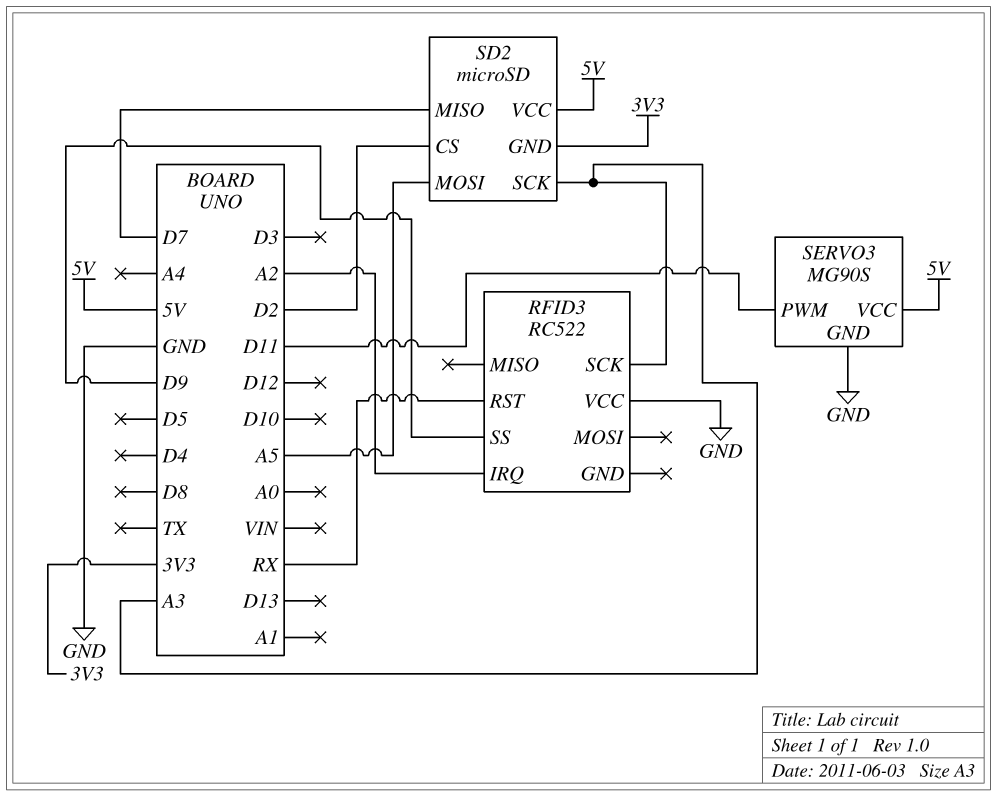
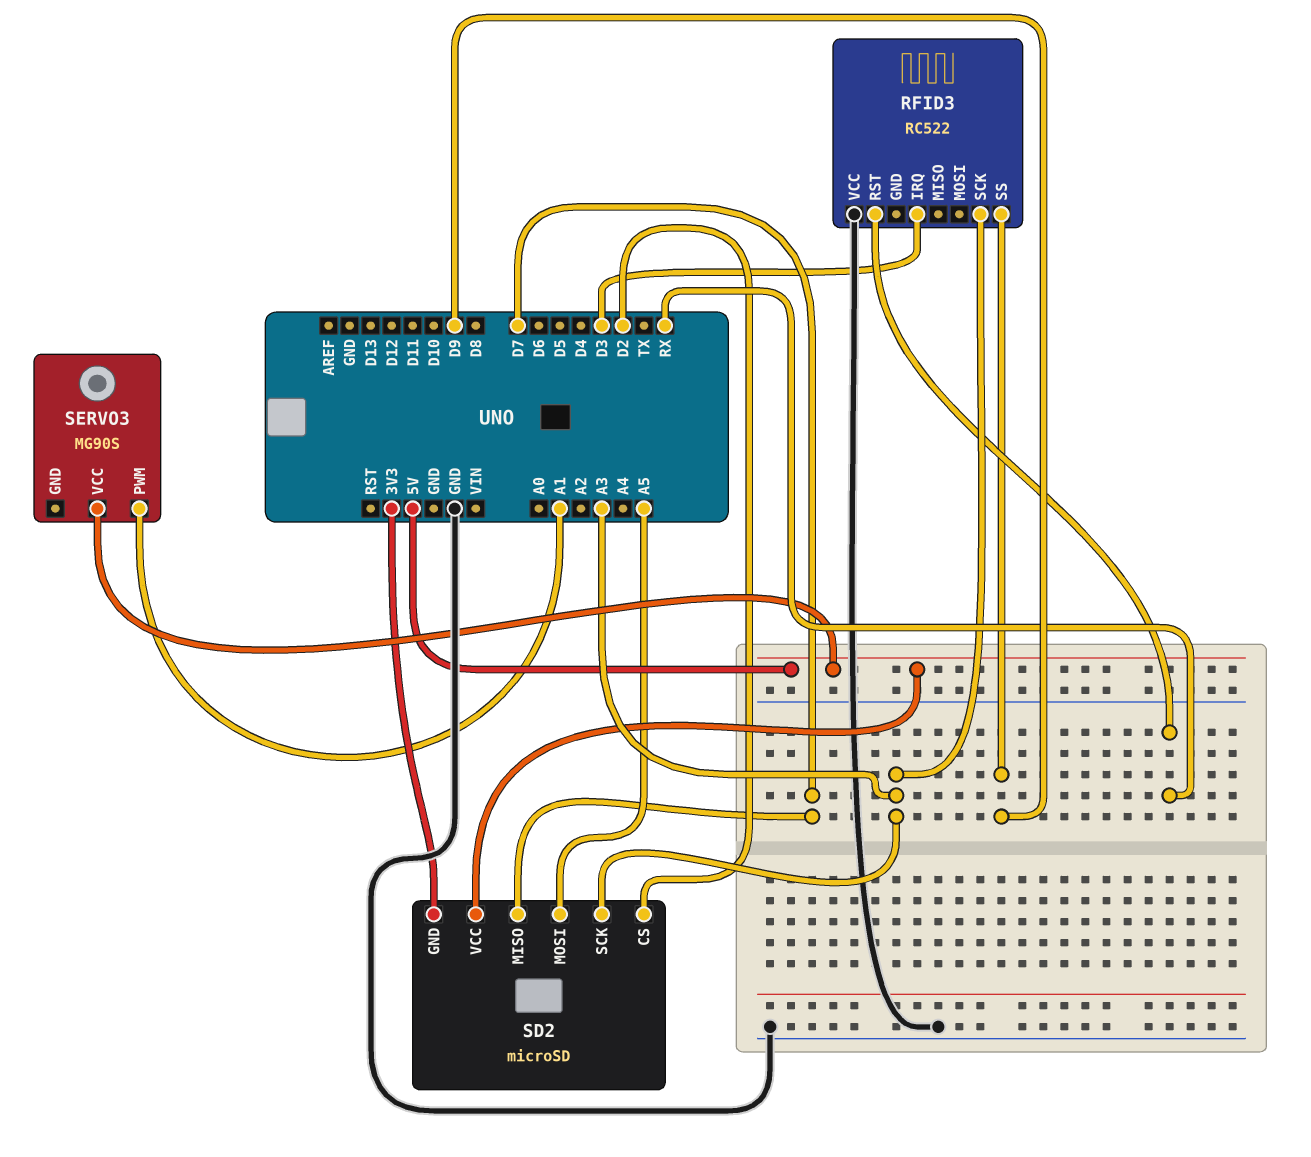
RFID3 pin IRQ: A2 -> D3
SERVO3 pin GND: GND -> none
SERVO3 pin PWM: D11 -> A1

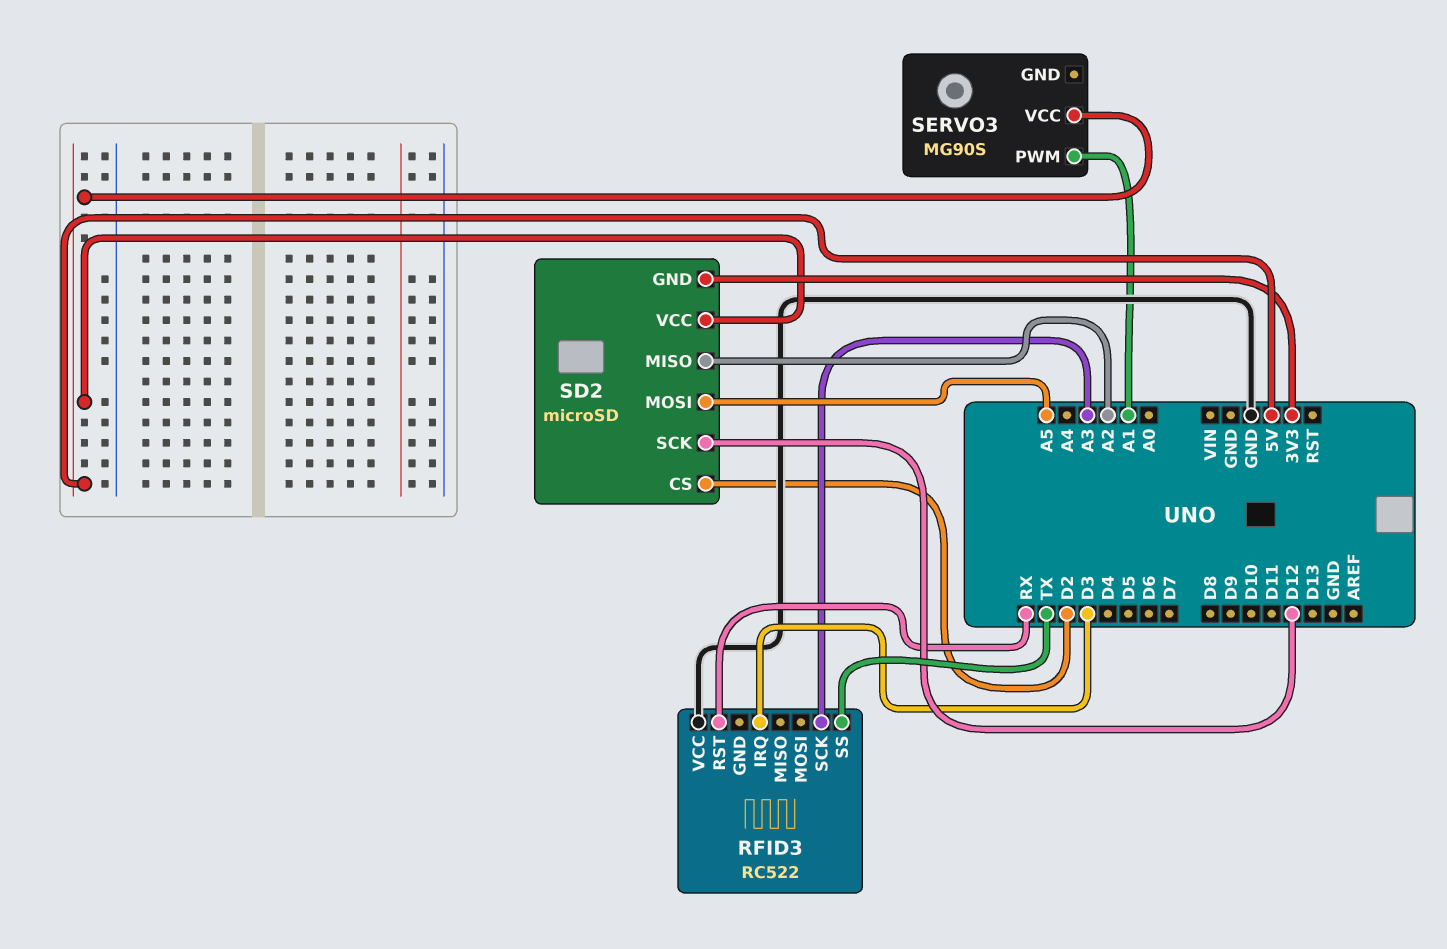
RFID3 pin SS: D9 -> TX
SD2 pin MISO: D7 -> A2
SD2 pin SCK: A3 -> D12

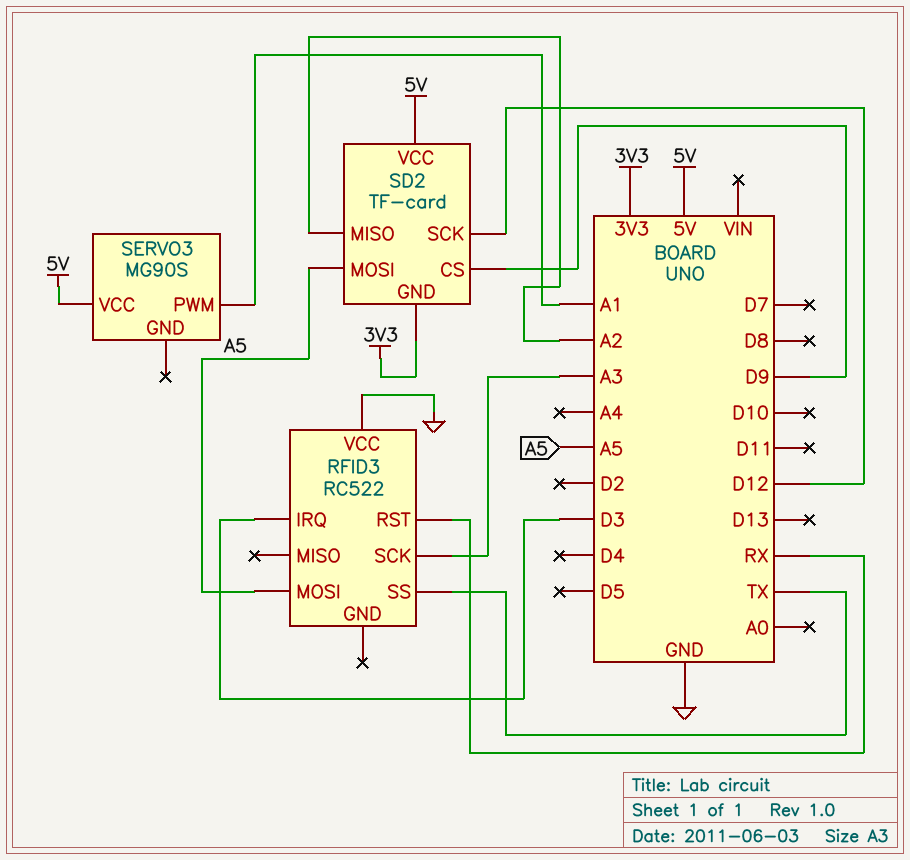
RFID3 pin MOSI: none -> A5
SD2: microSD -> TF-card
SD2 pin CS: D2 -> D9

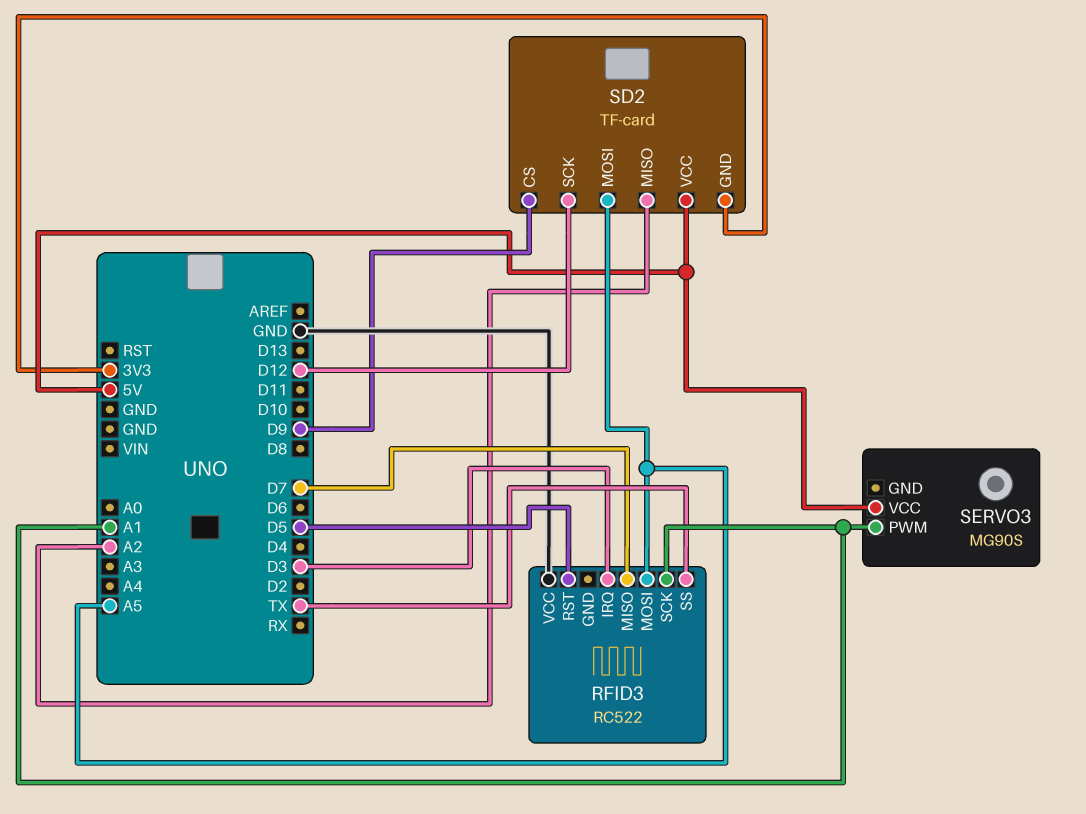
RFID3 pin MISO: none -> D7
RFID3 pin RST: RX -> D5
RFID3 pin SCK: A3 -> A1

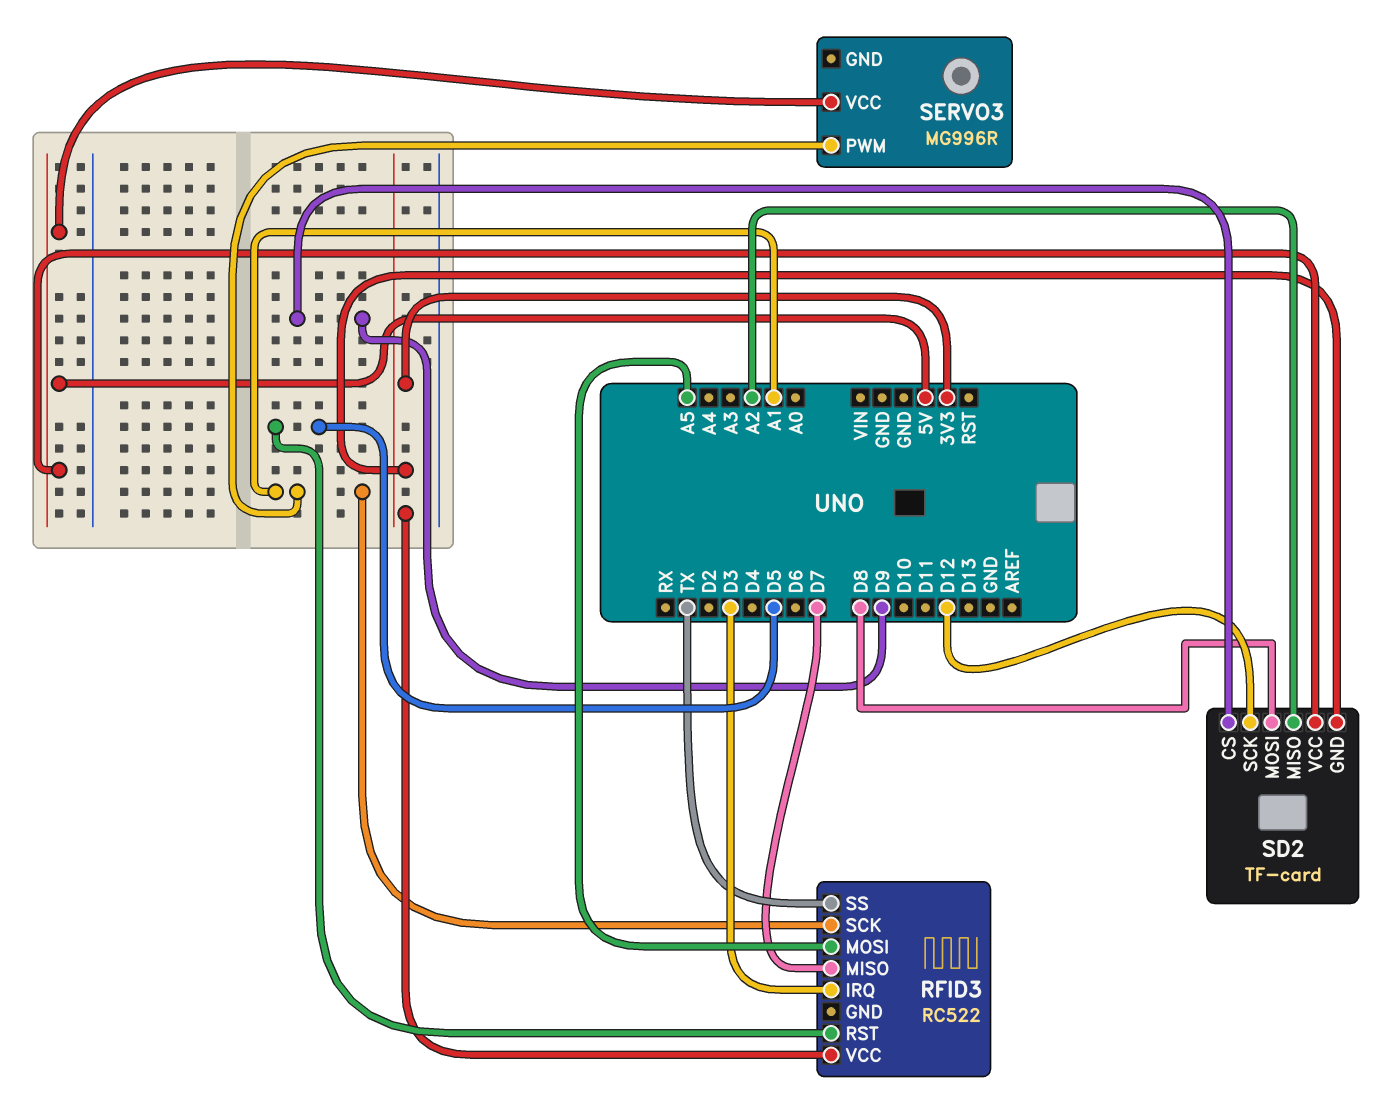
RFID3 pin VCC: GND -> 3V3
SD2 pin MOSI: A5 -> D8
SERVO3: MG90S -> MG996R

